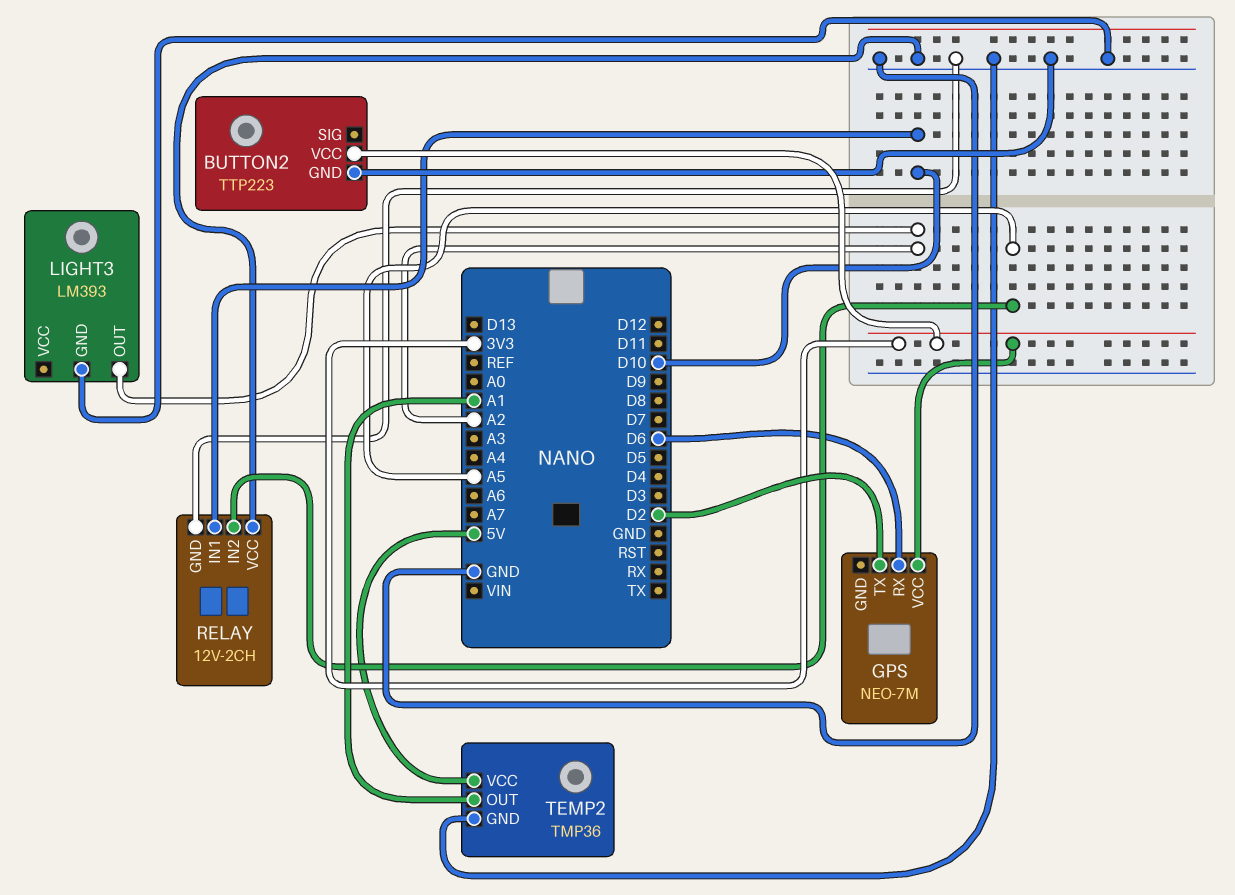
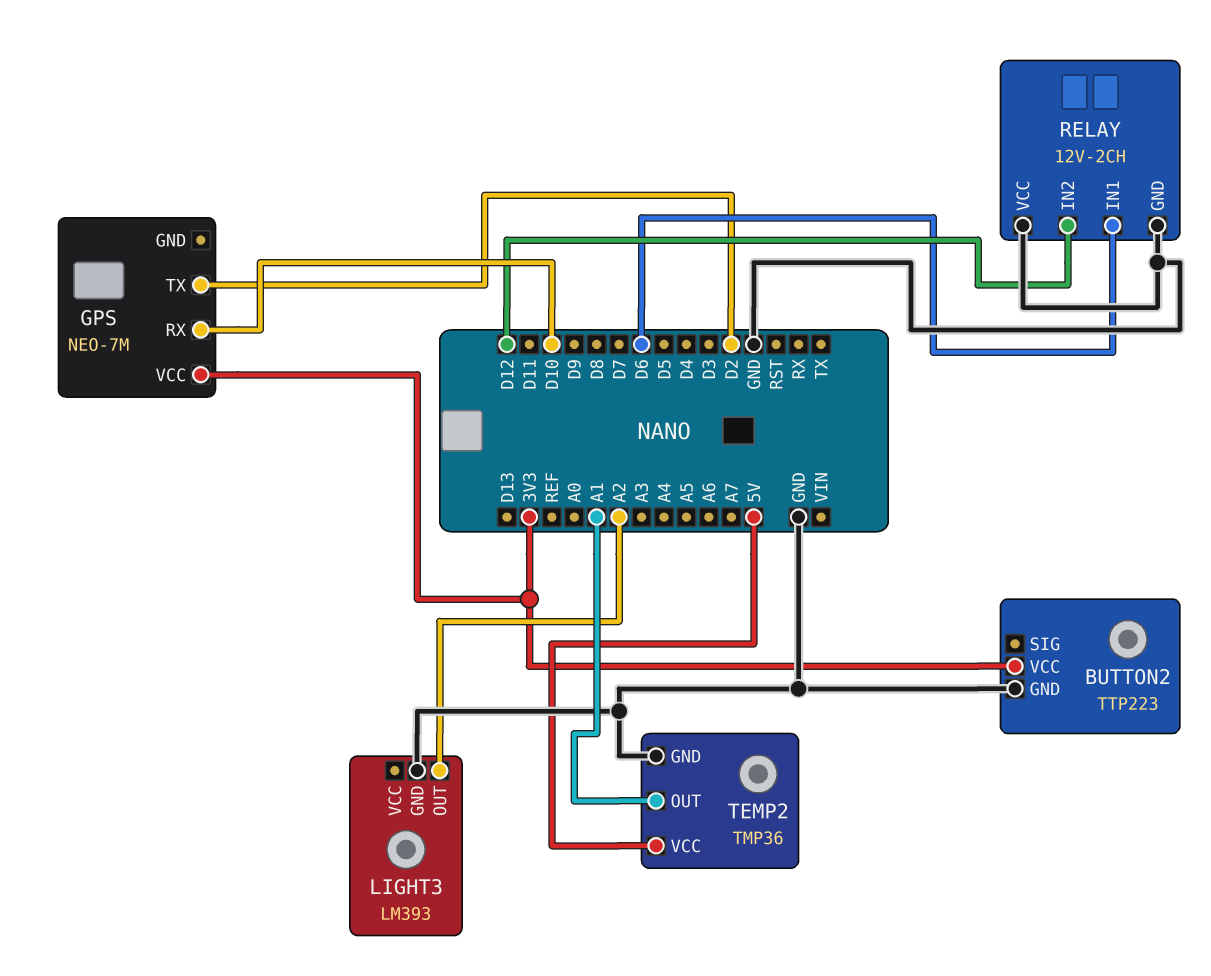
GPS pin RX: D6 -> D10
RELAY pin IN1: D10 -> D6
RELAY pin IN2: A5 -> D12

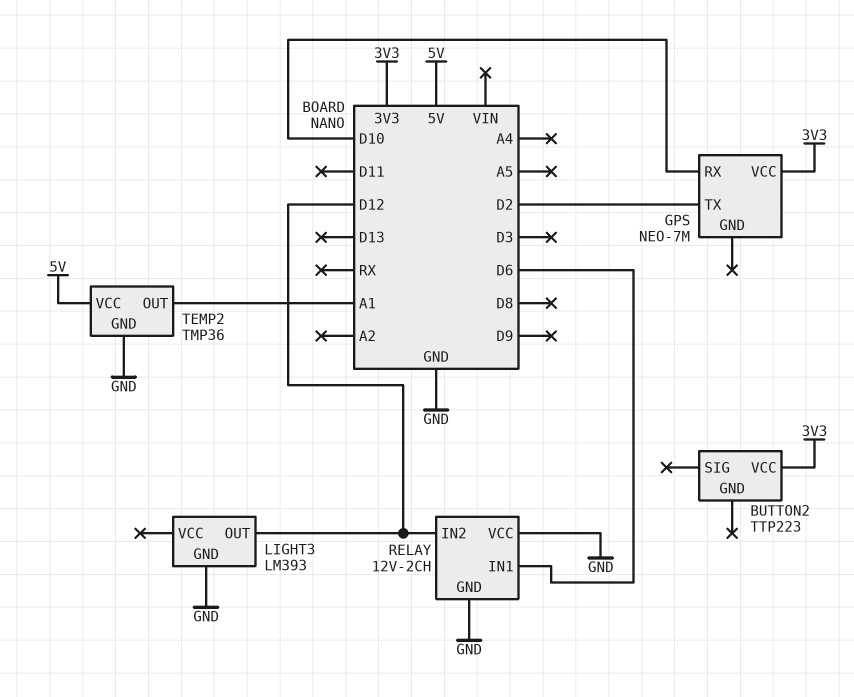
BUTTON2 pin GND: GND -> none
LIGHT3 pin OUT: A2 -> D12

